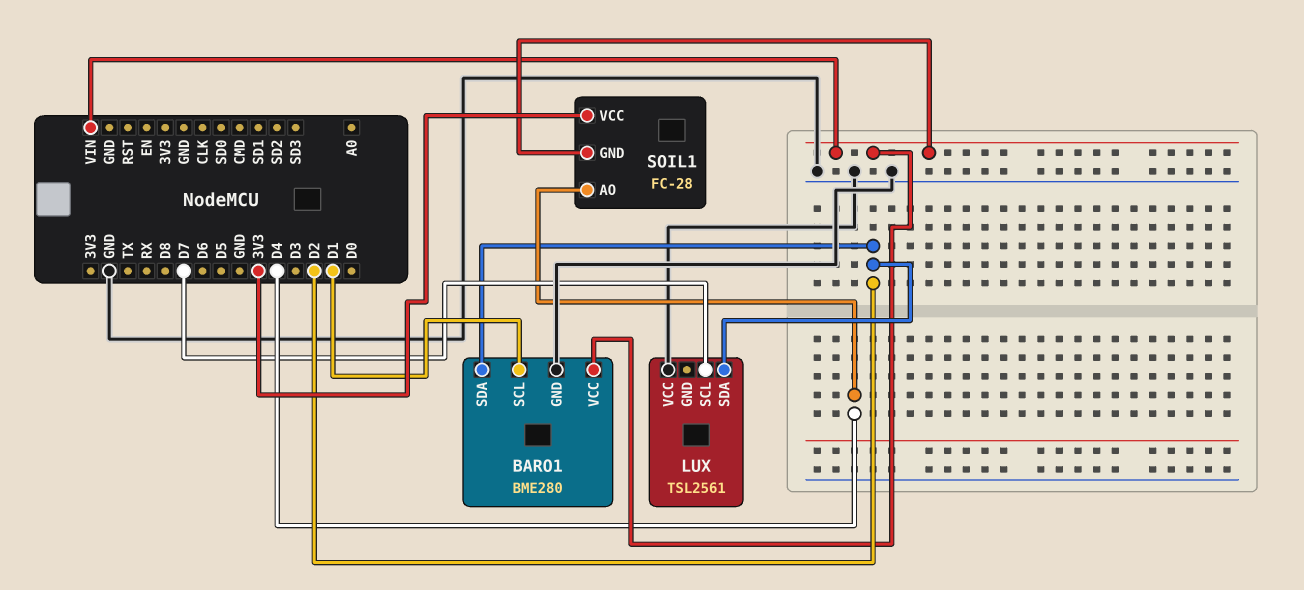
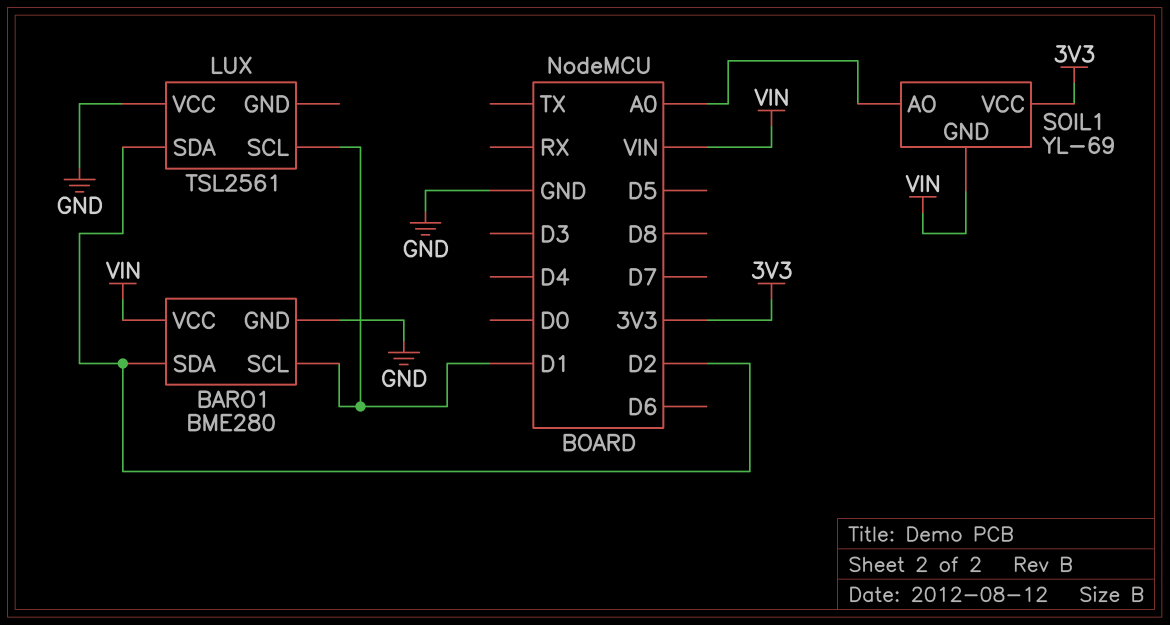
LUX pin SCL: D7 -> D1
SOIL1: FC-28 -> YL-69
SOIL1 pin AO: D4 -> A0

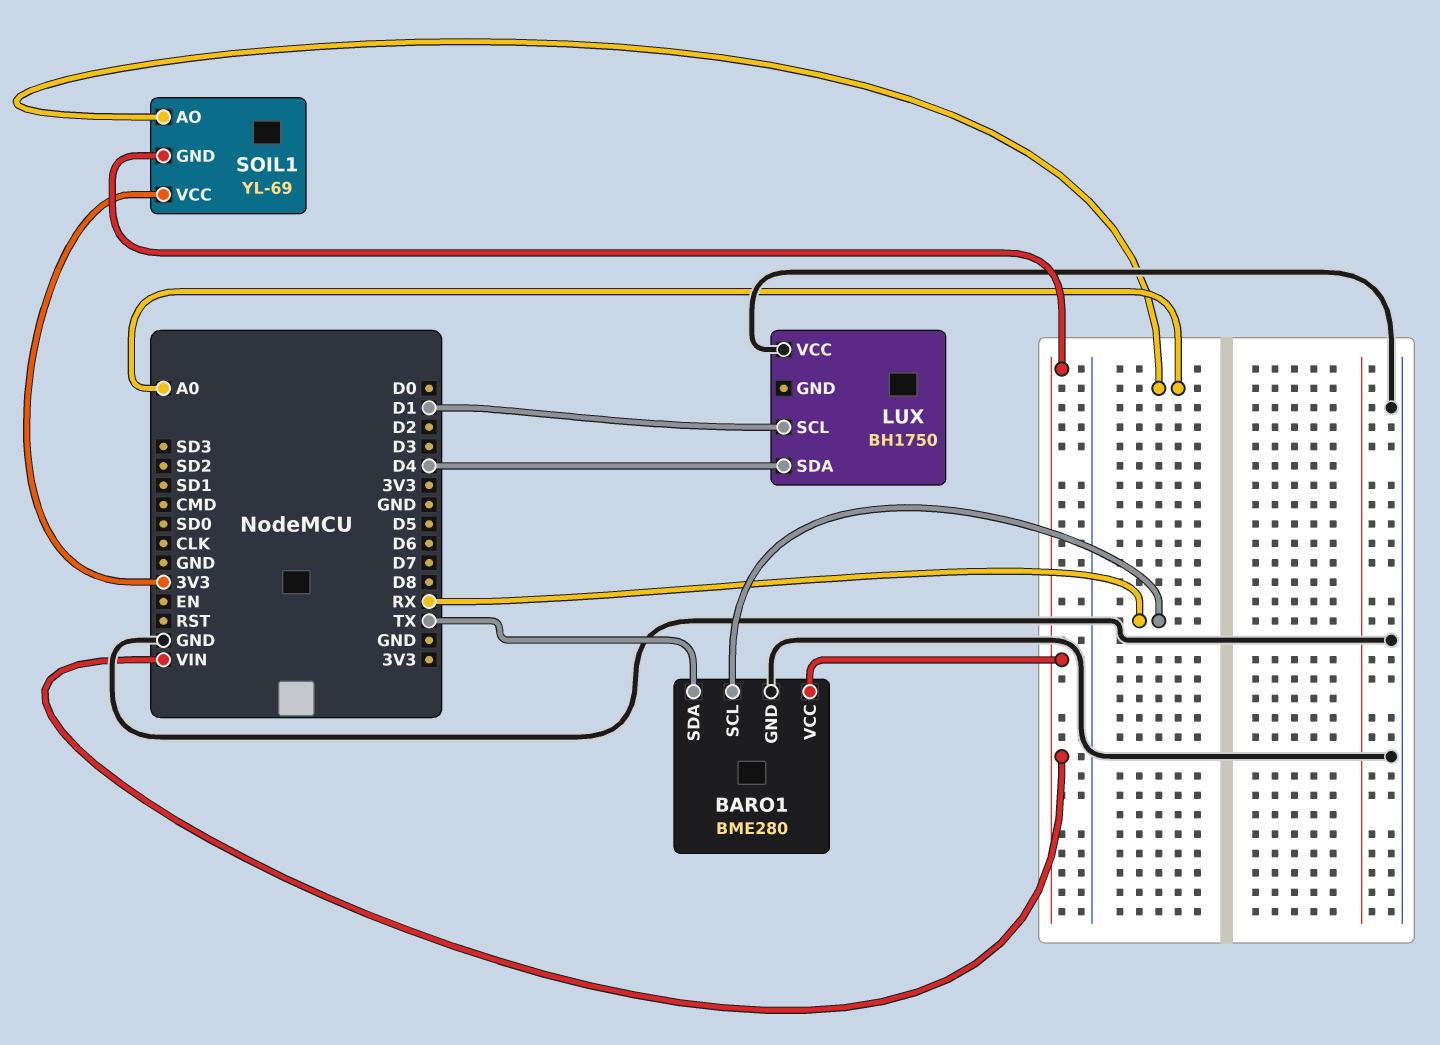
BARO1 pin SCL: D1 -> RX
BARO1 pin SDA: D2 -> TX
LUX: TSL2561 -> BH1750
LUX pin SDA: D2 -> D4

